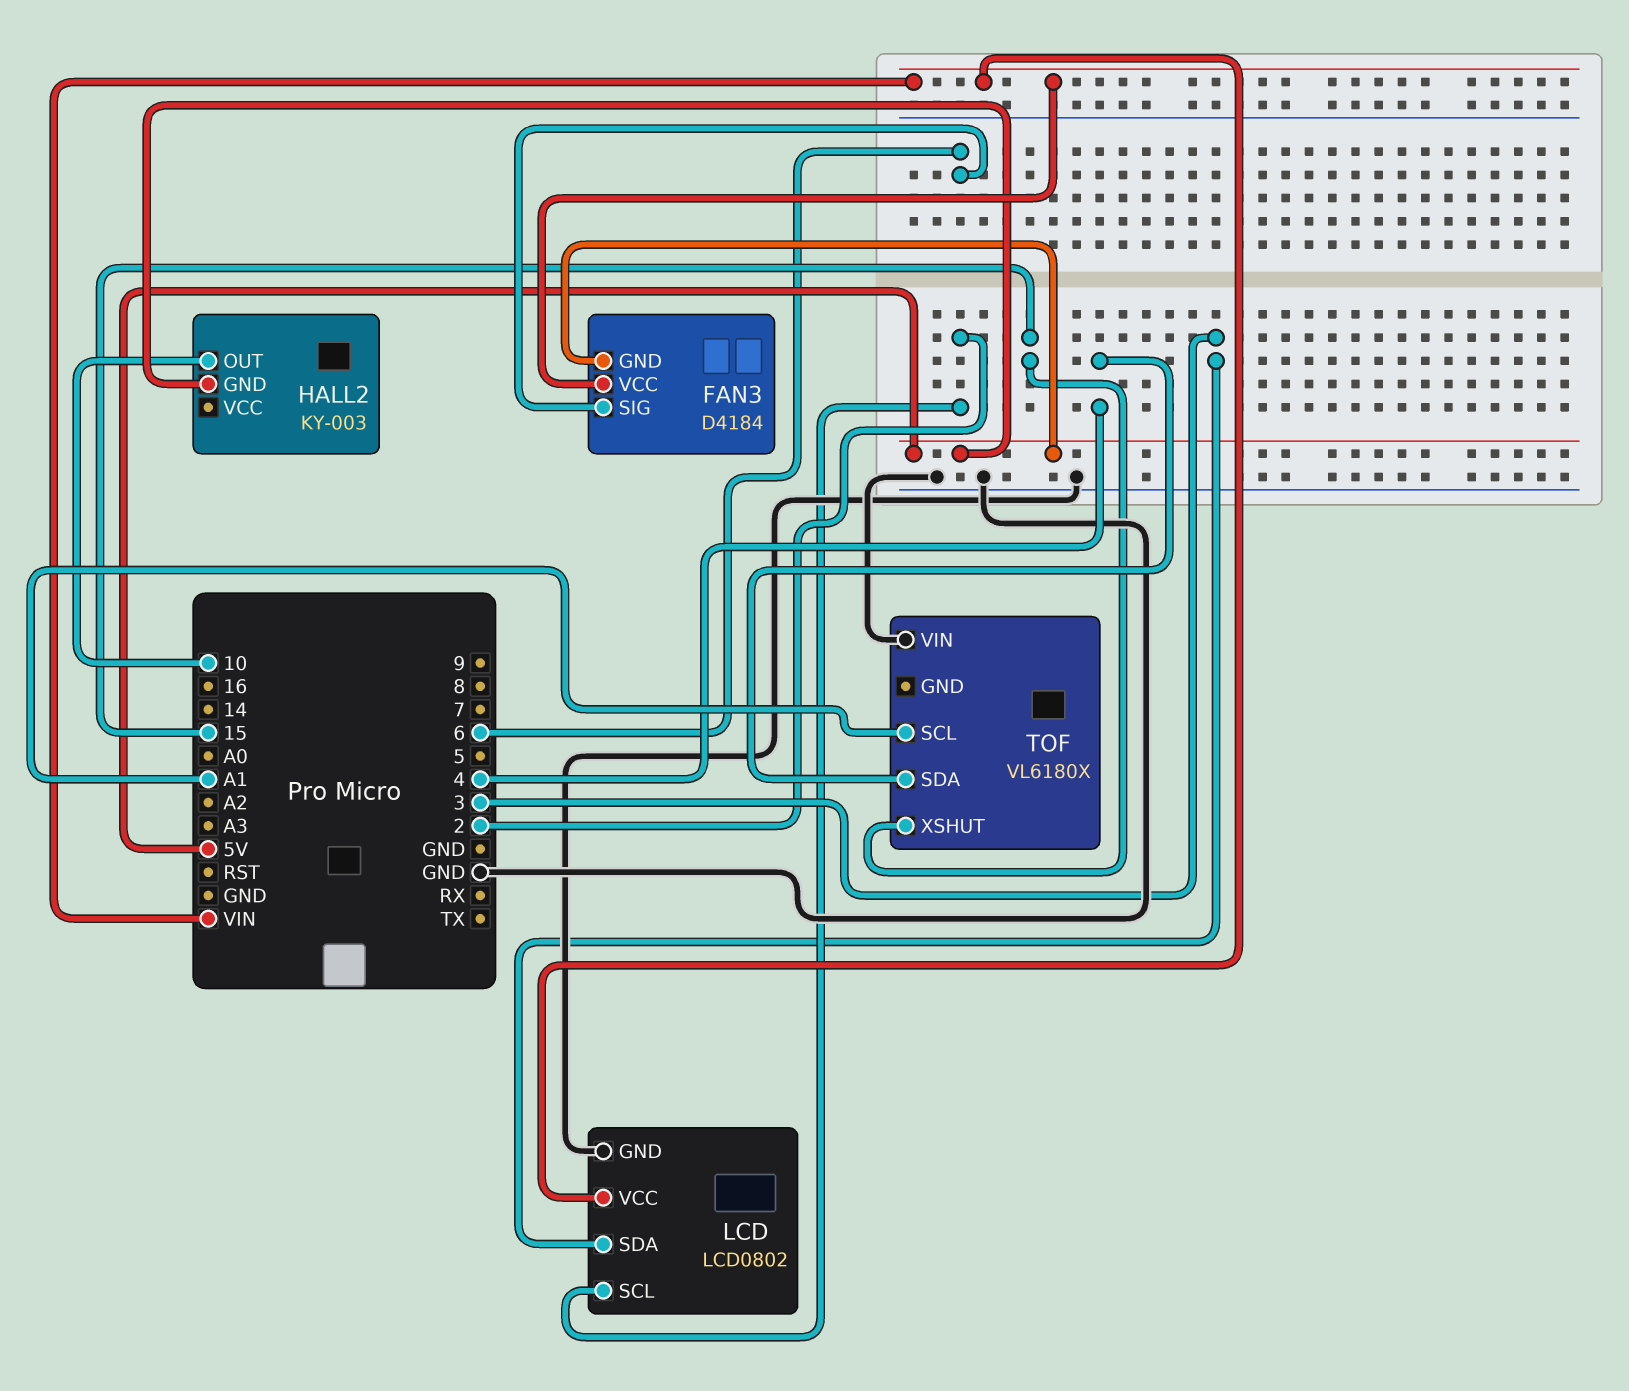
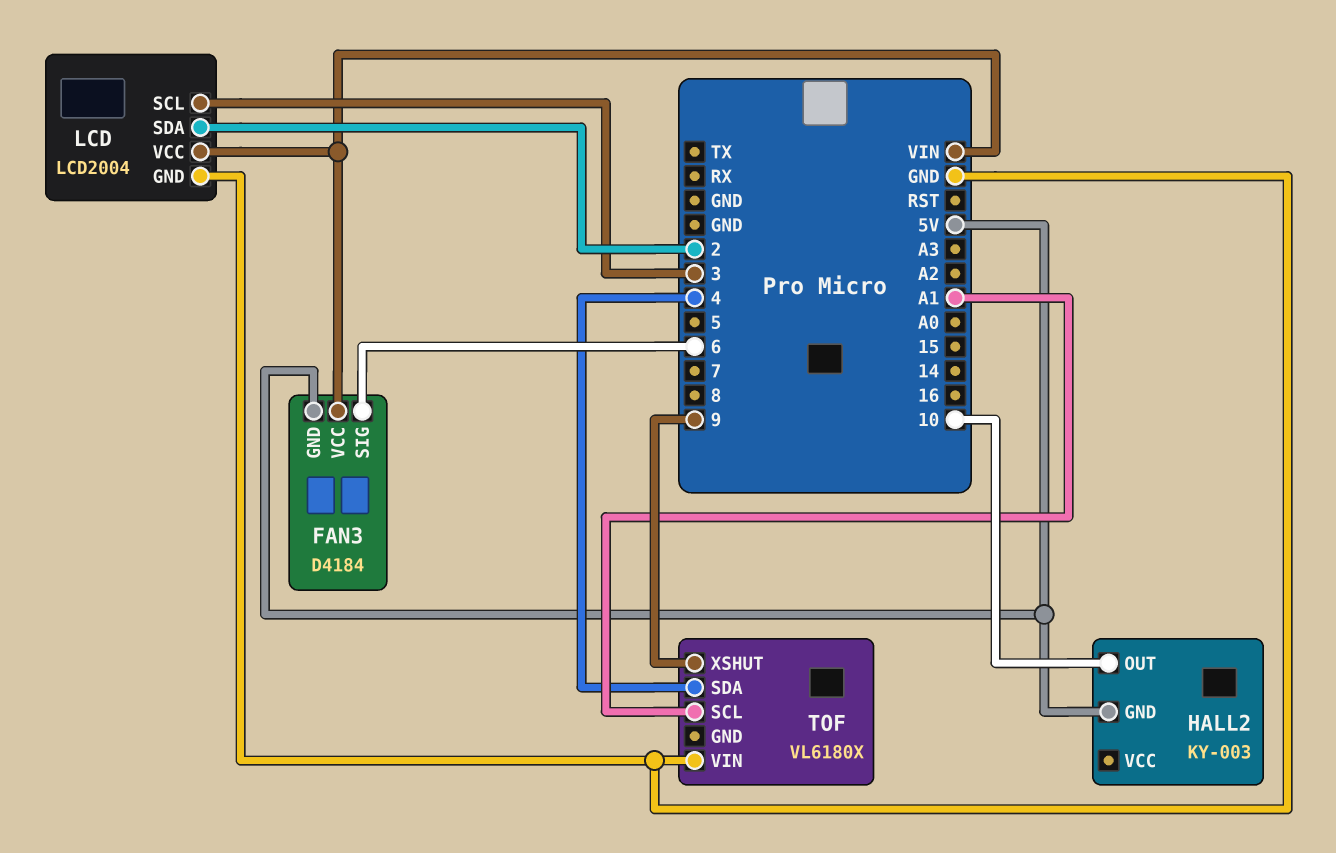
LCD: LCD0802 -> LCD2004
LCD pin SCL: 2 -> 3
LCD pin SDA: 3 -> 2
TOF pin XSHUT: 15 -> 9

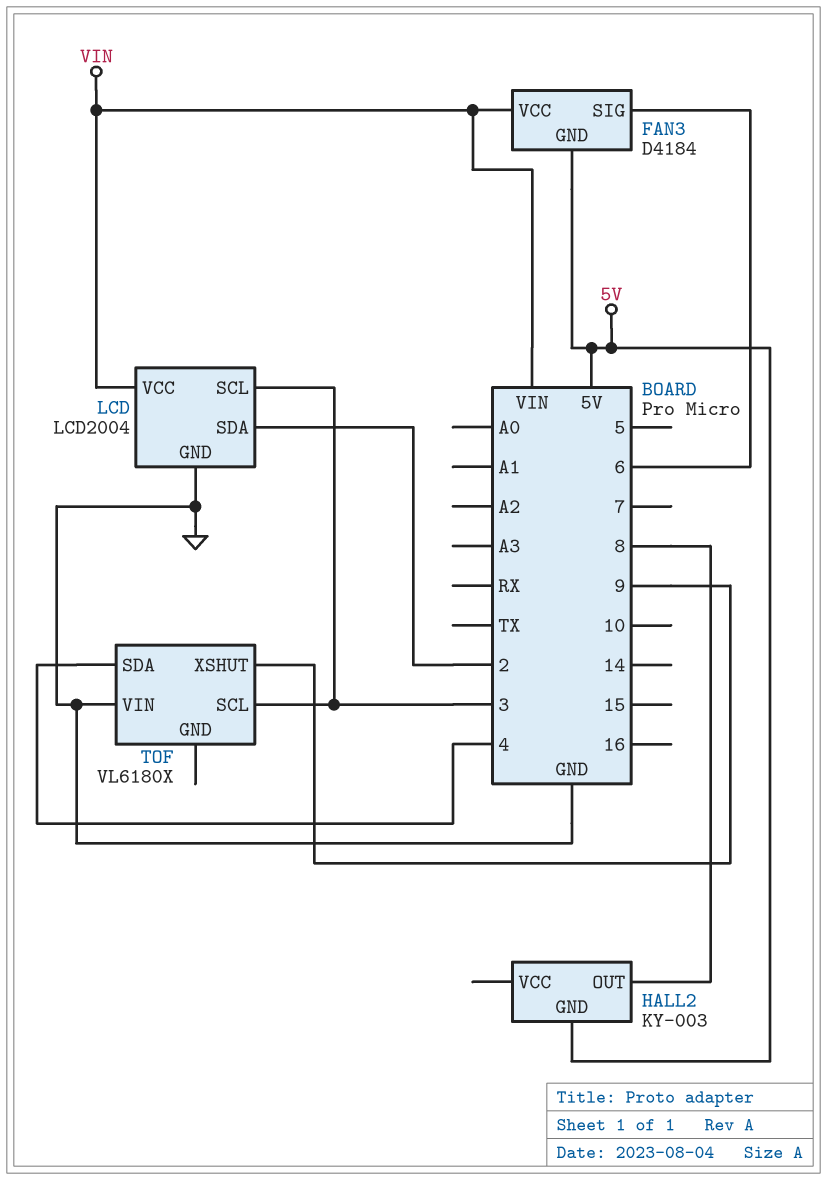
HALL2 pin OUT: 10 -> 8
TOF pin SCL: A1 -> 3

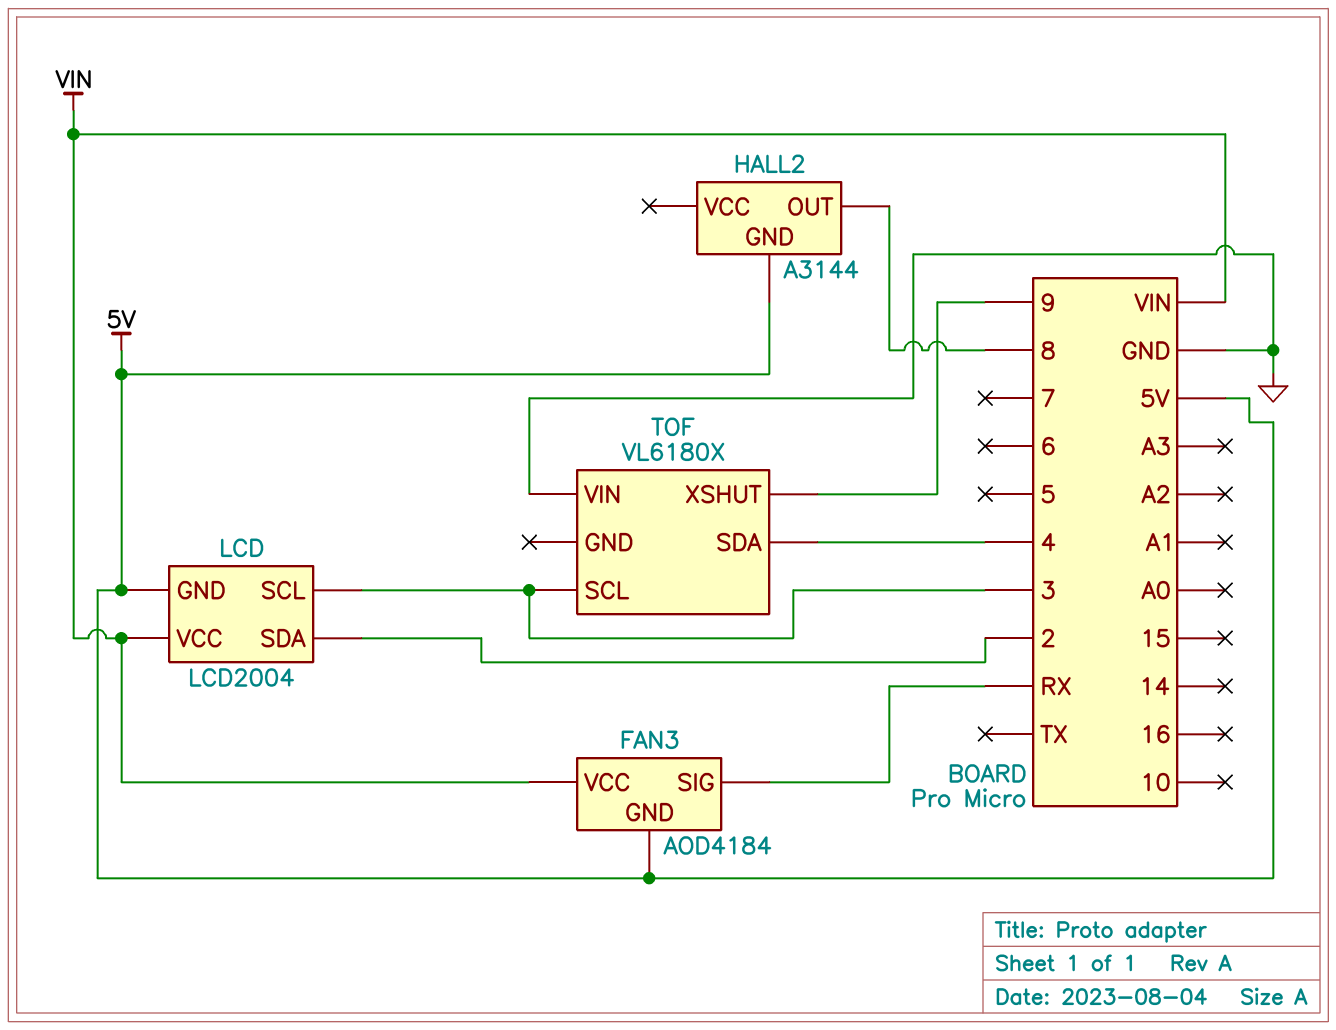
FAN3: D4184 -> AOD4184
FAN3 pin SIG: 6 -> RX
HALL2: KY-003 -> A3144
LCD pin GND: GND -> 5V

